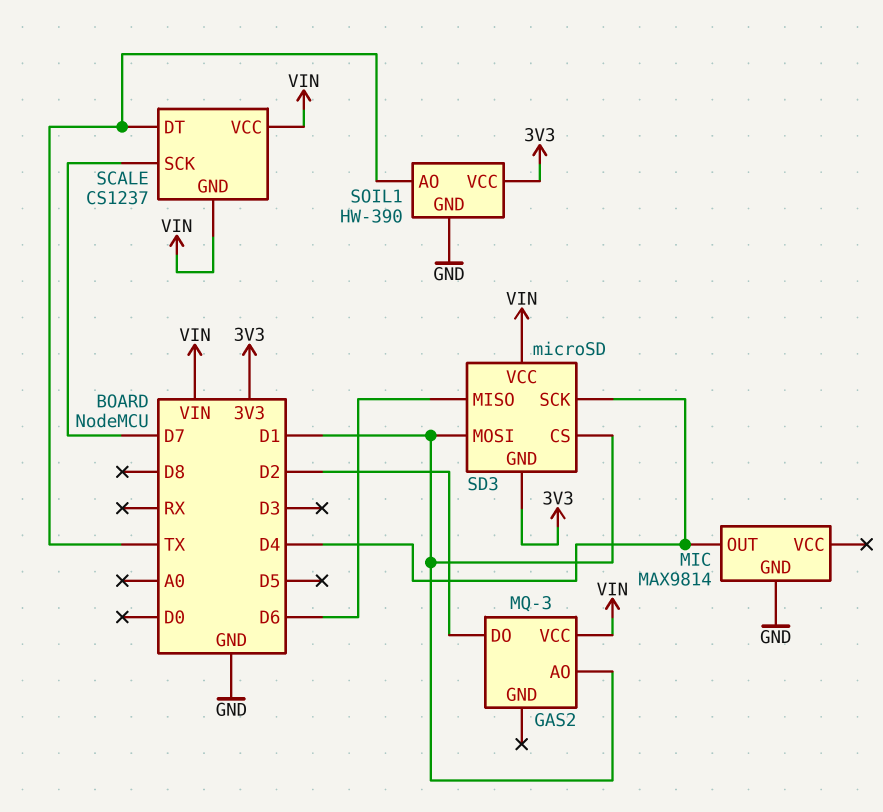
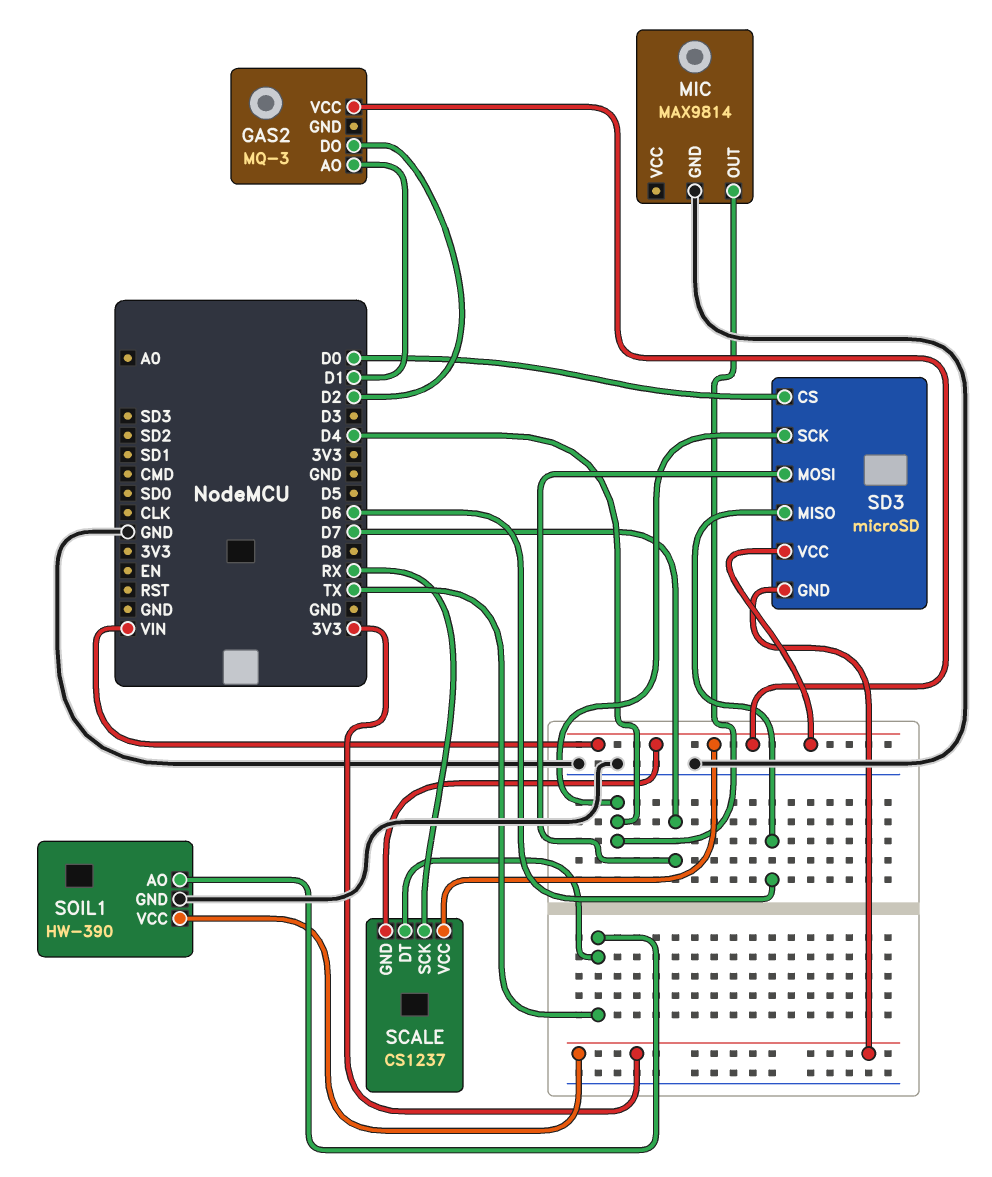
SCALE pin SCK: D7 -> RX
SD3 pin CS: D1 -> D0
SD3 pin MOSI: D1 -> D7

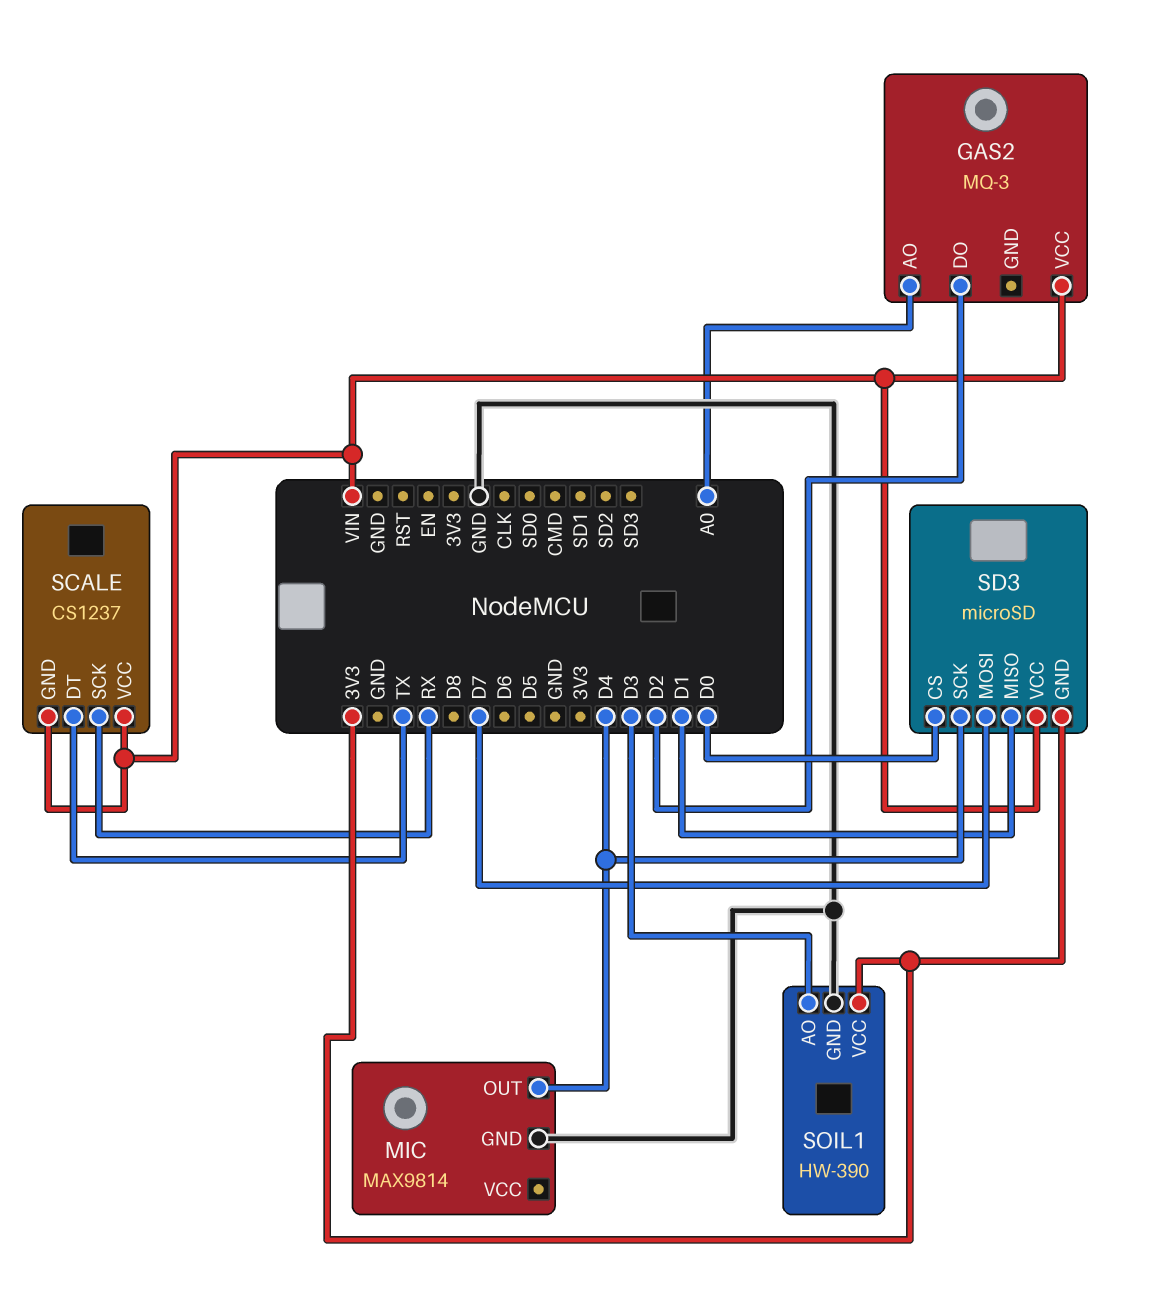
GAS2 pin AO: D1 -> A0
SD3 pin MISO: D6 -> D1
SOIL1 pin AO: TX -> D3

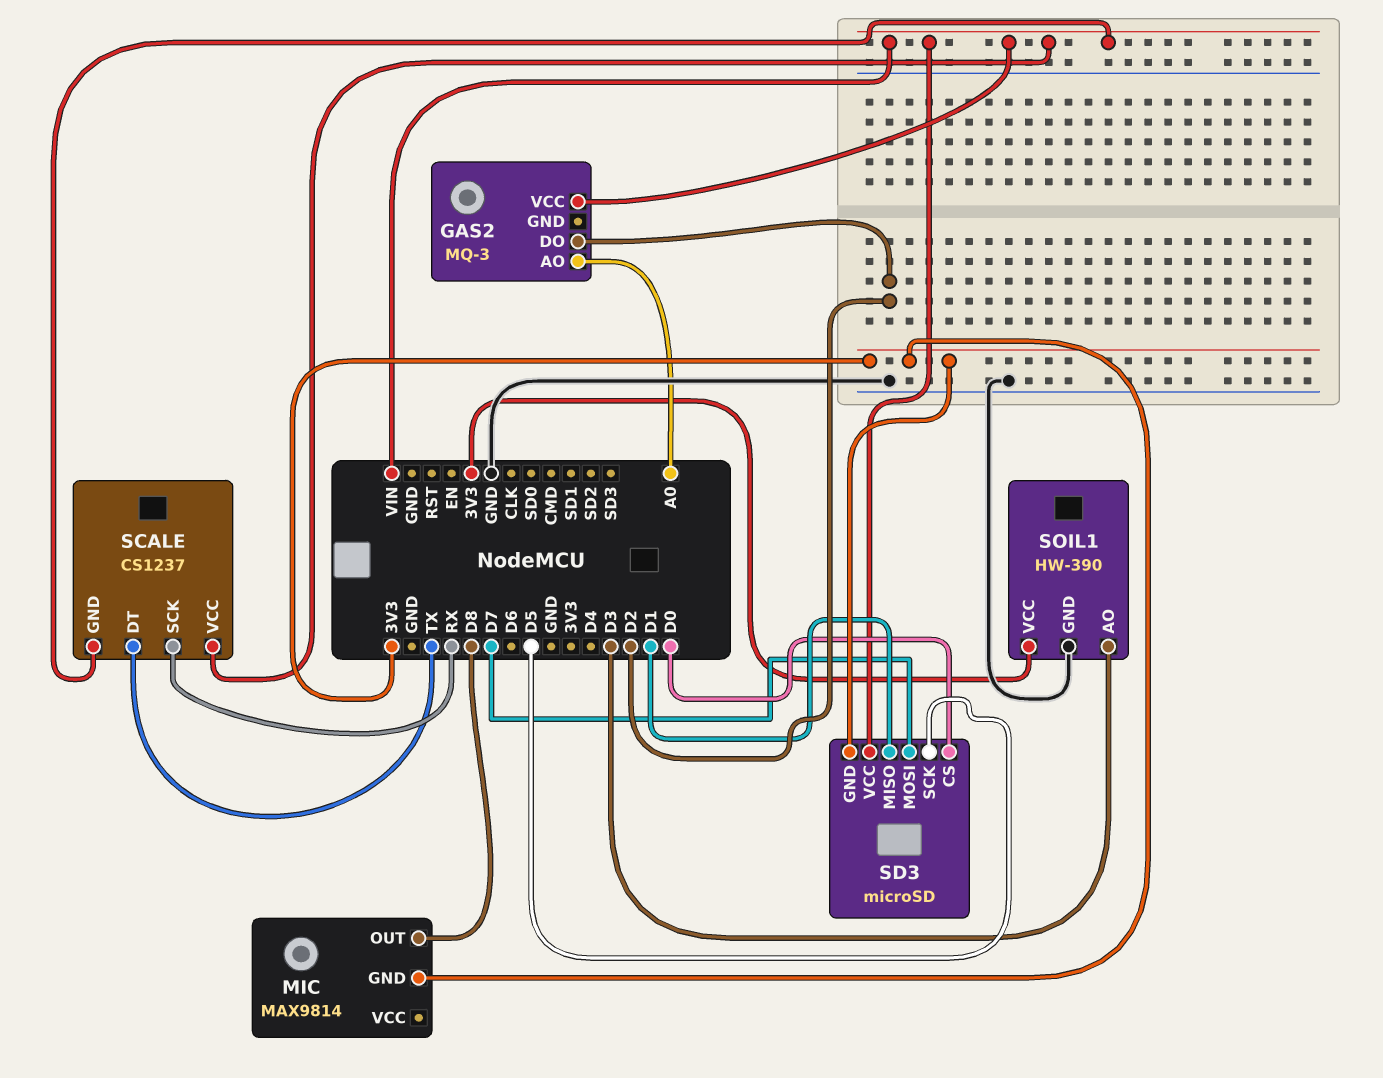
MIC pin GND: GND -> 3V3
MIC pin OUT: D4 -> D8
SD3 pin SCK: D4 -> D5

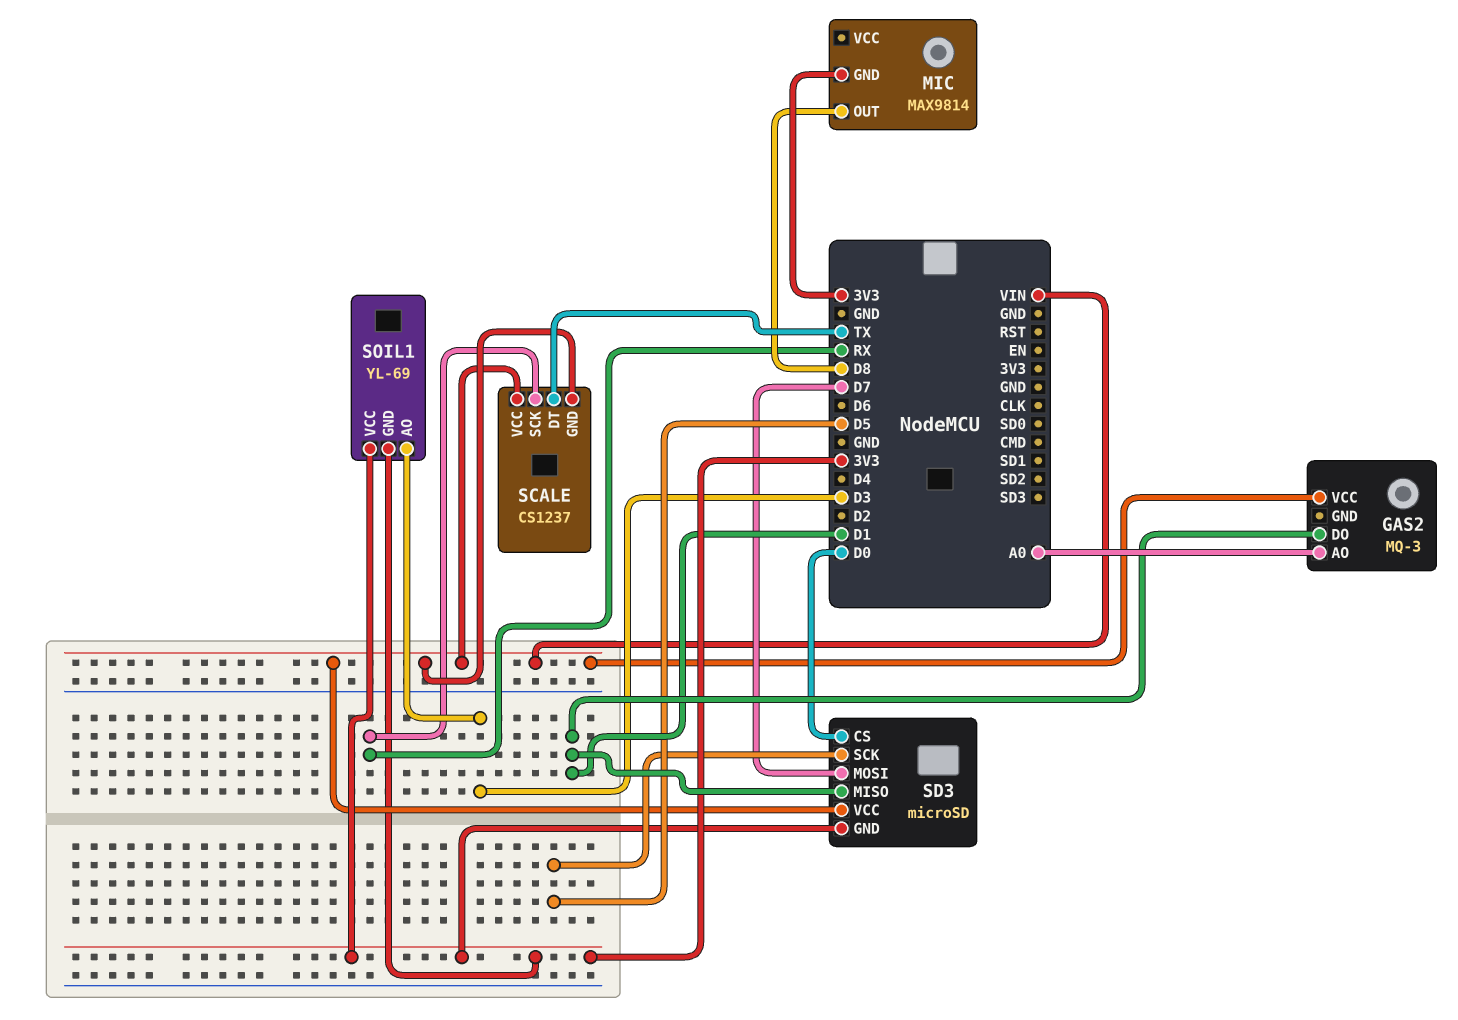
GAS2 pin DO: D2 -> D1
SOIL1: HW-390 -> YL-69
SOIL1 pin GND: GND -> 3V3

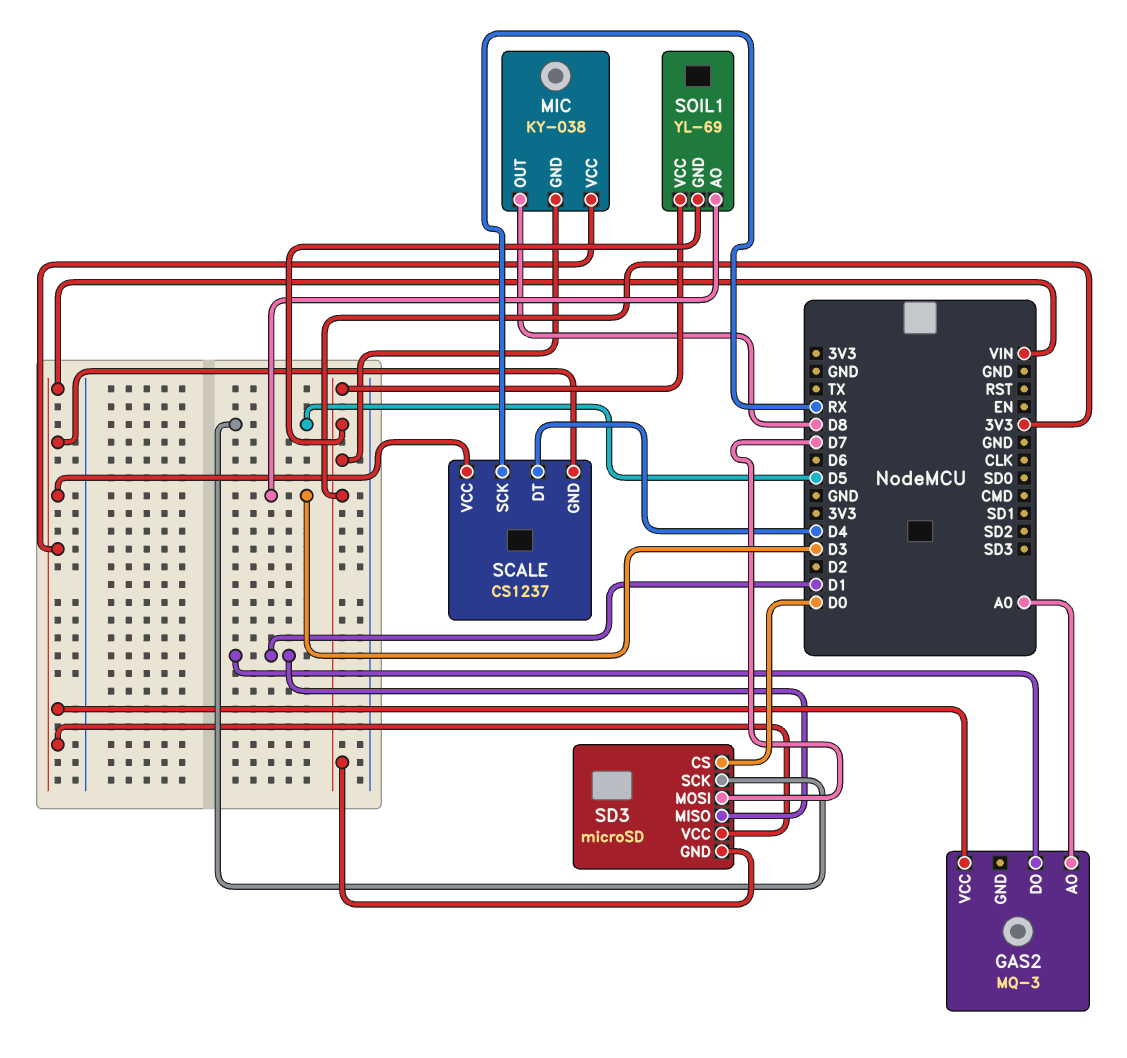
MIC: MAX9814 -> KY-038
MIC pin VCC: none -> VIN
SCALE pin DT: TX -> D4

